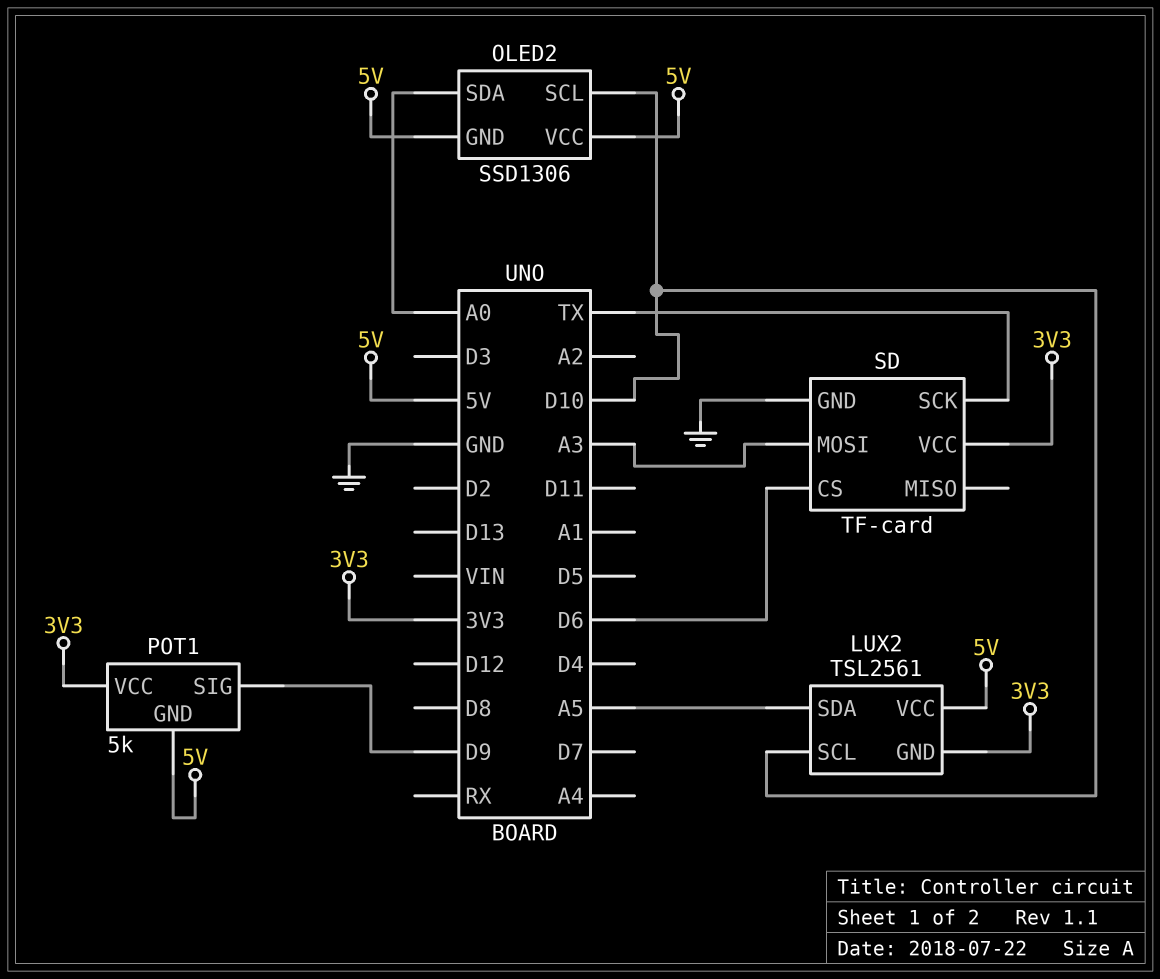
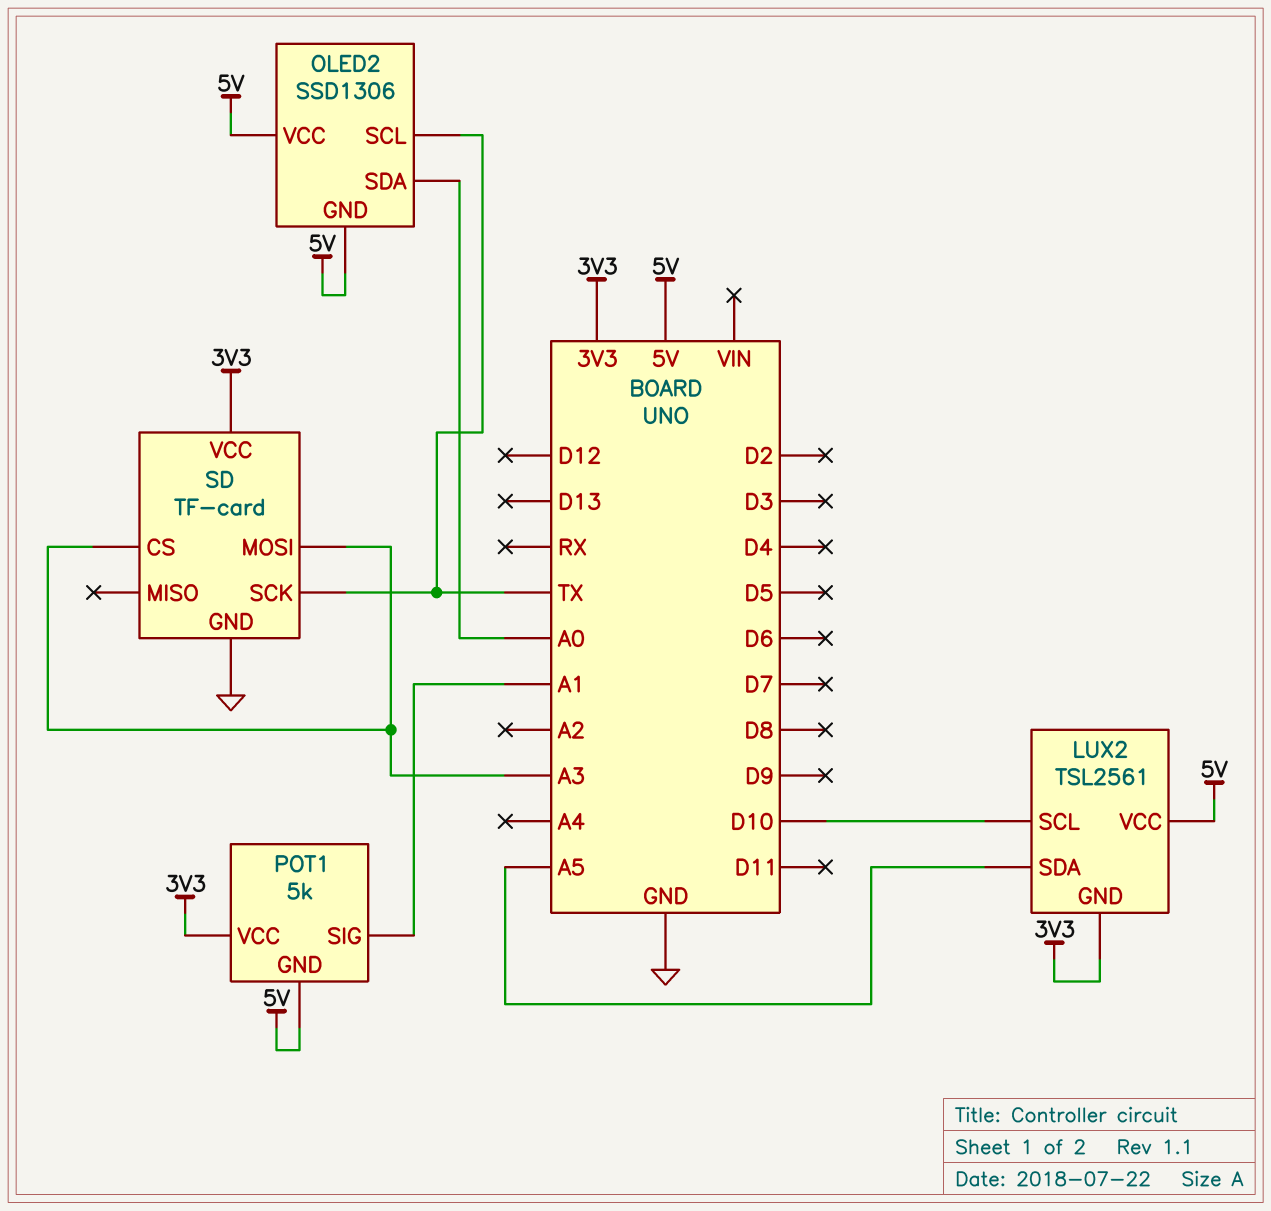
OLED2 pin SCL: D10 -> TX
POT1 pin SIG: D9 -> A1
SD pin CS: D6 -> A3

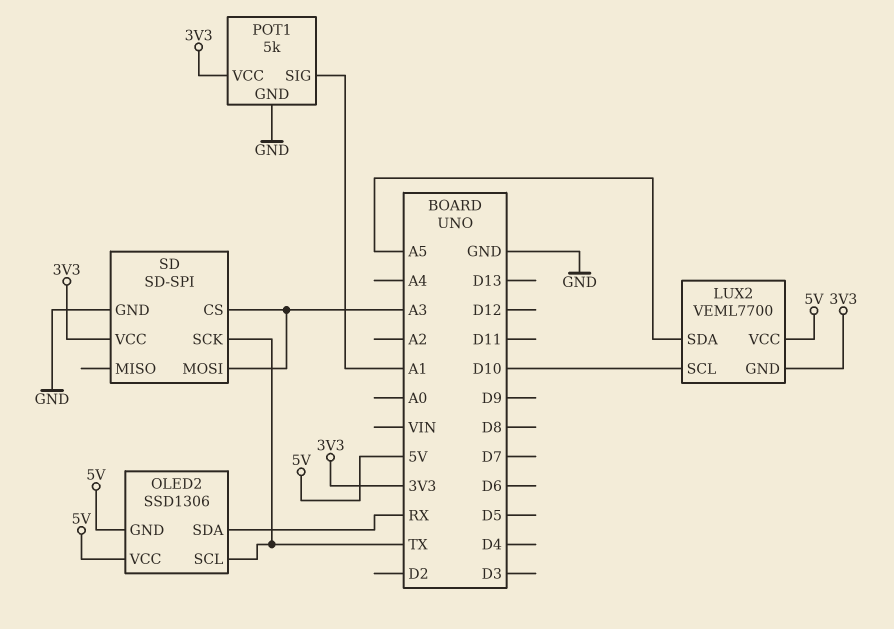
LUX2: TSL2561 -> VEML7700
OLED2 pin SDA: A0 -> RX
POT1 pin GND: 5V -> GND
SD: TF-card -> SD-SPI

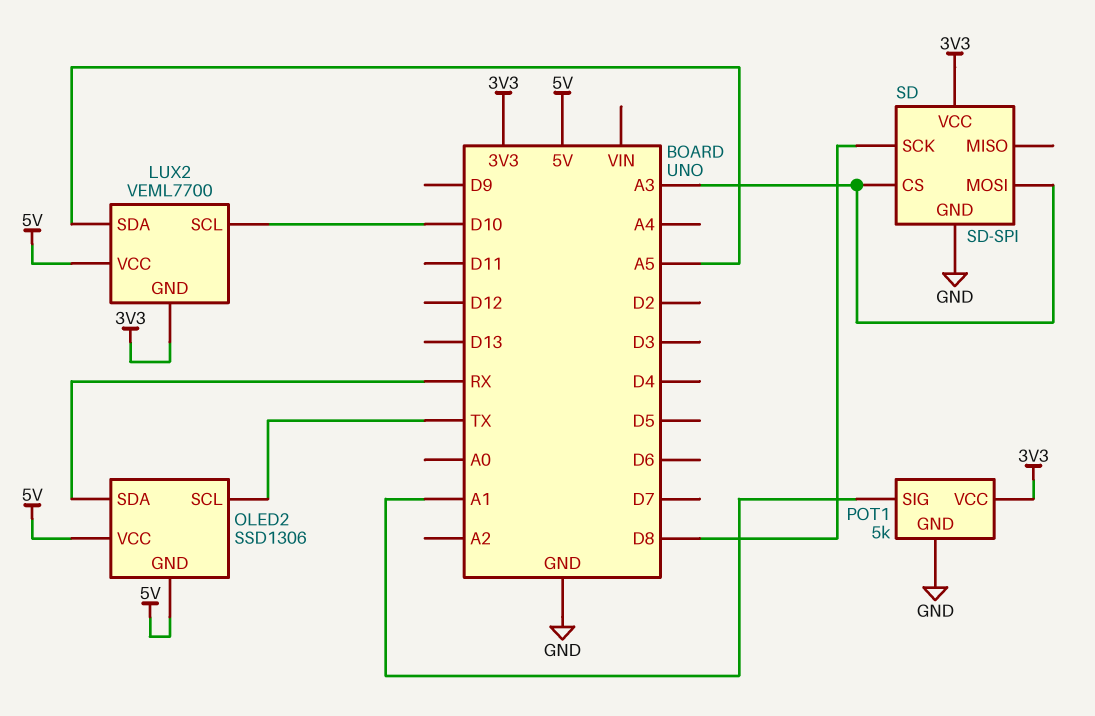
SD pin SCK: TX -> D8

